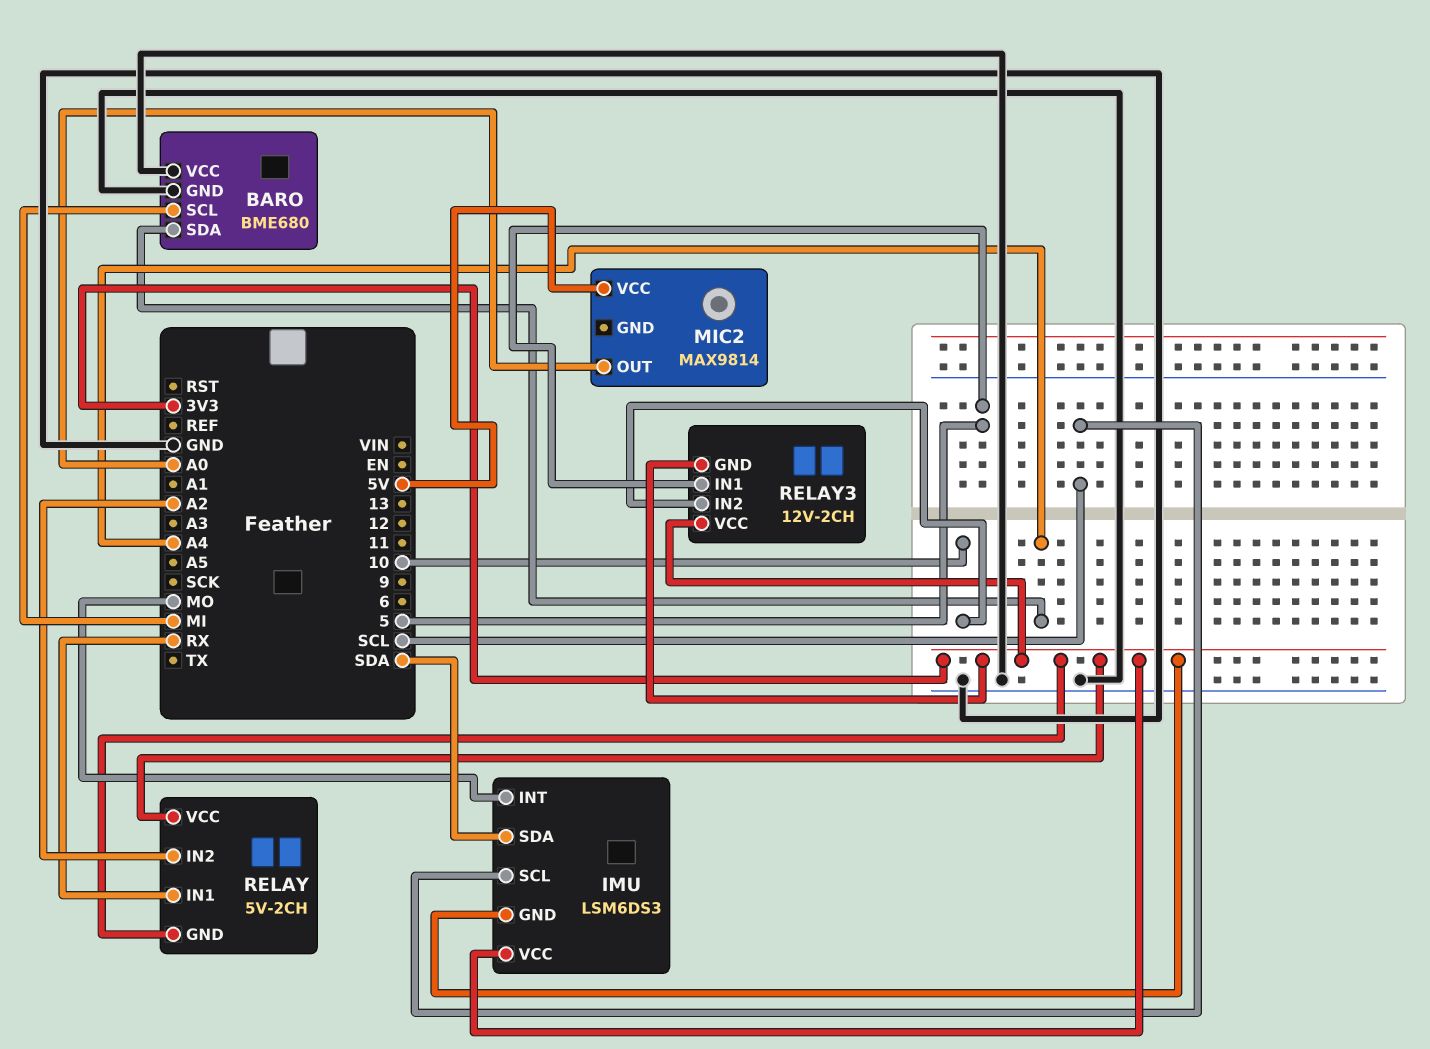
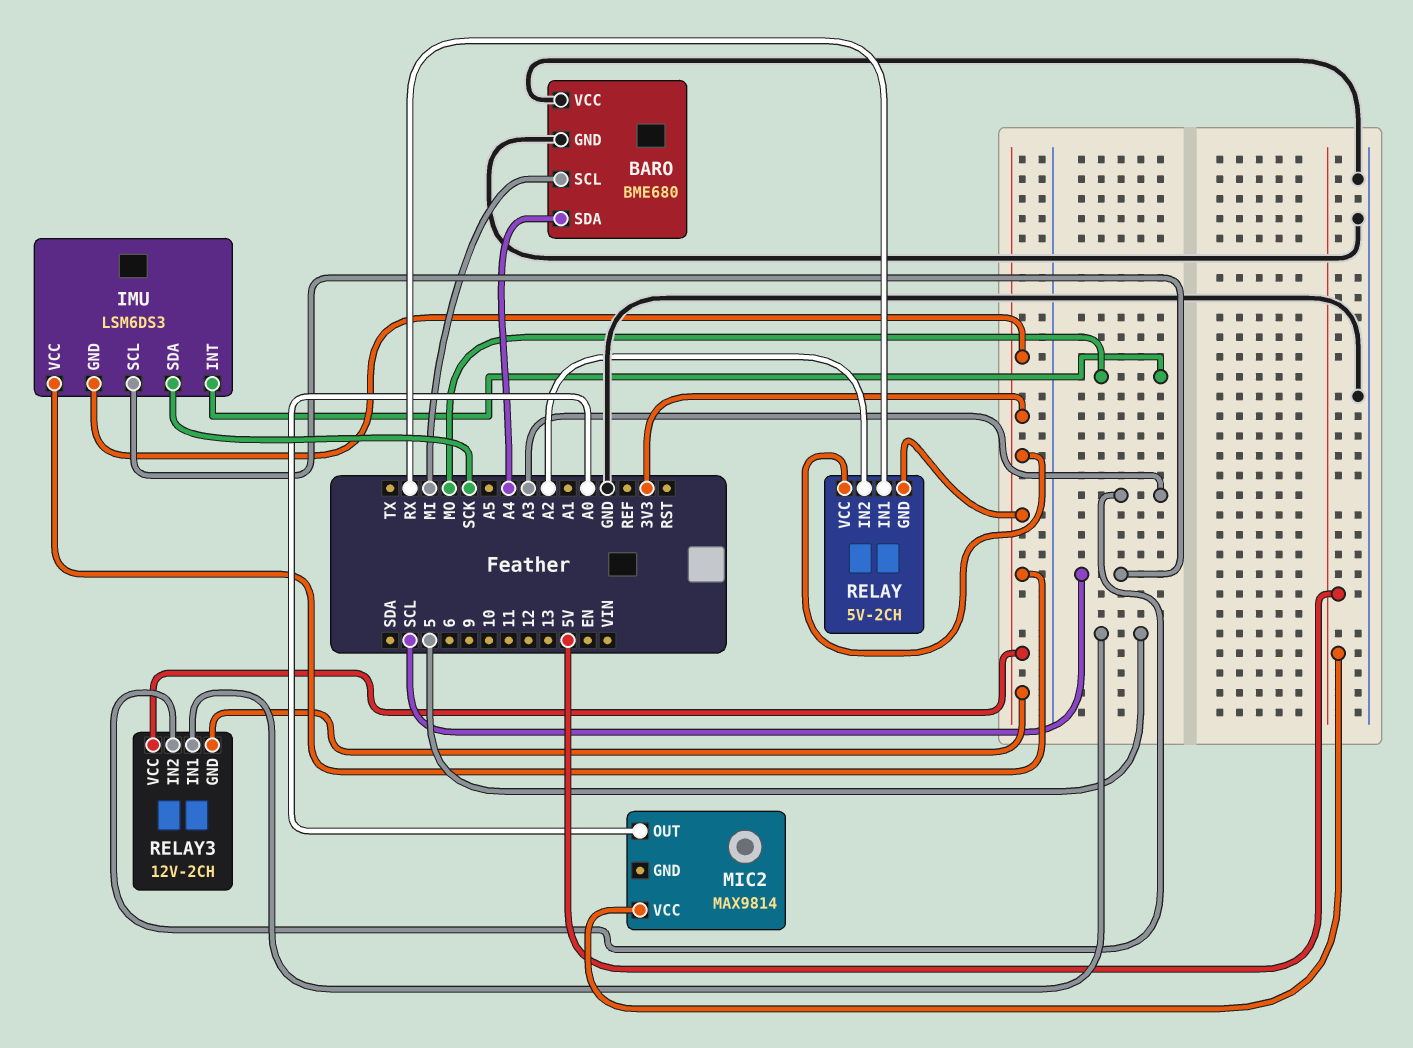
IMU pin SDA: SDA -> SCK
RELAY3 pin IN2: 10 -> A3

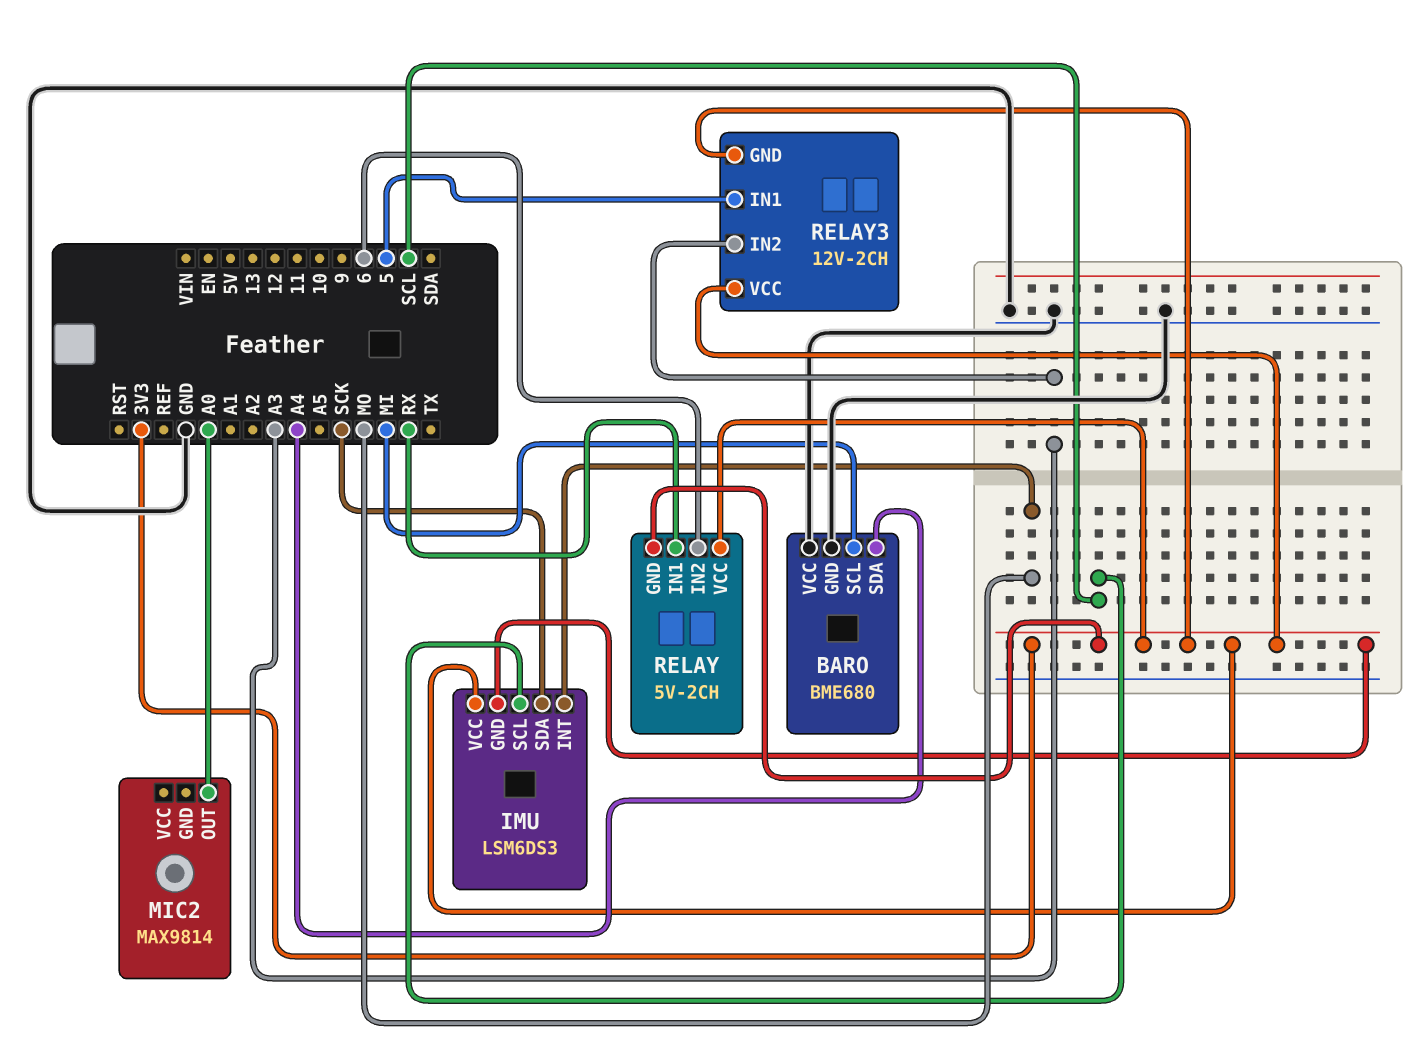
MIC2 pin VCC: 5V -> none
RELAY pin IN2: A2 -> 6

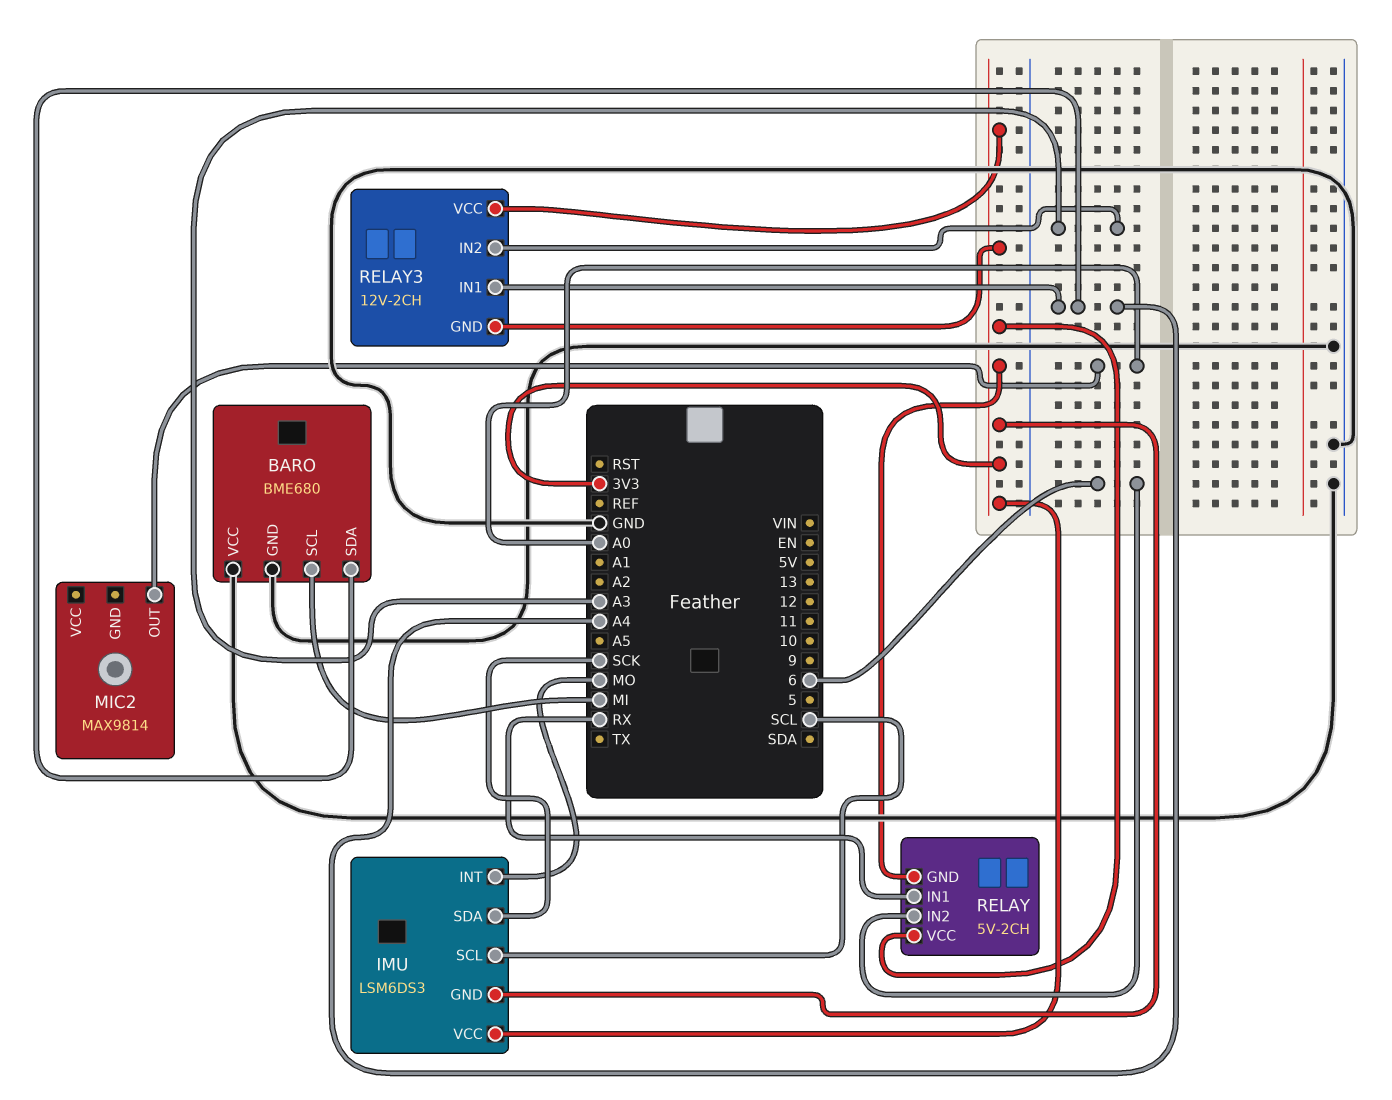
RELAY3 pin IN1: 5 -> A4

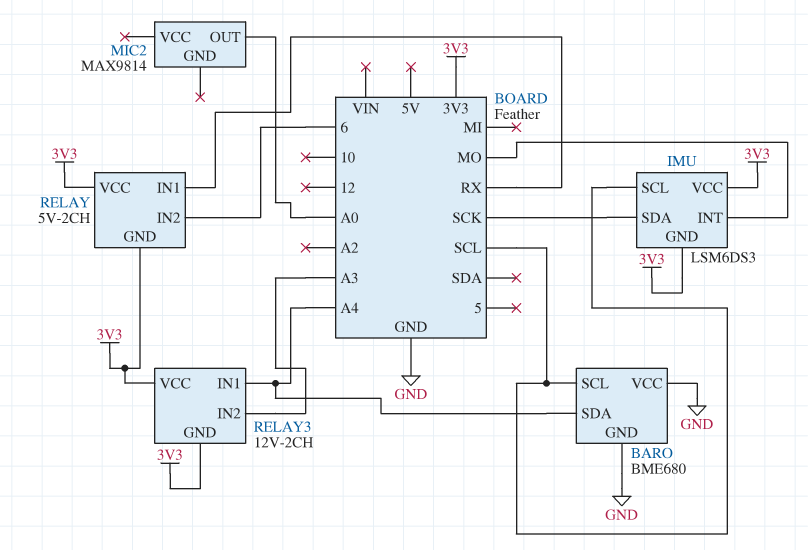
BARO pin SCL: MI -> SCL

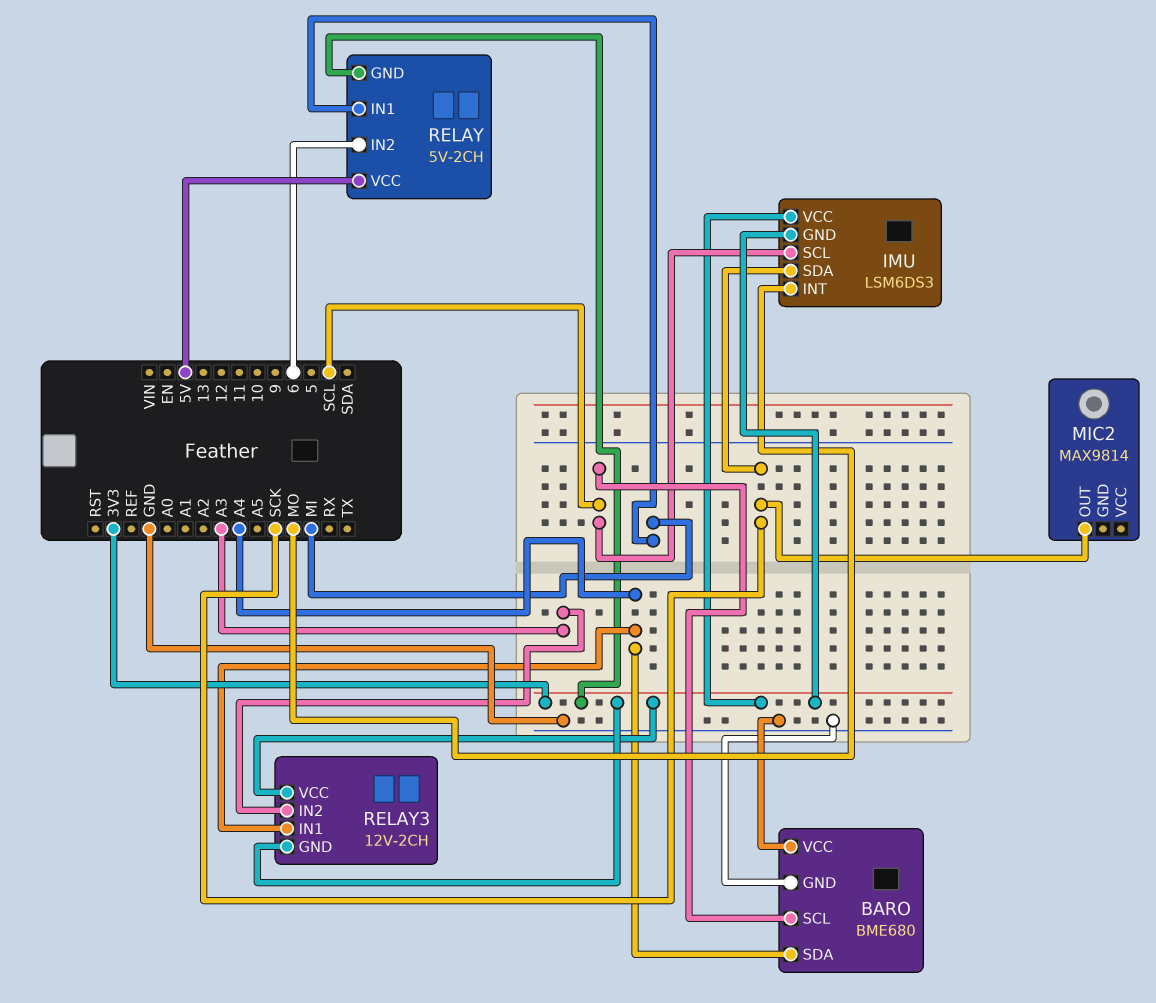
MIC2 pin OUT: A0 -> SCK
RELAY pin IN1: RX -> MI
RELAY pin VCC: 3V3 -> 5V

